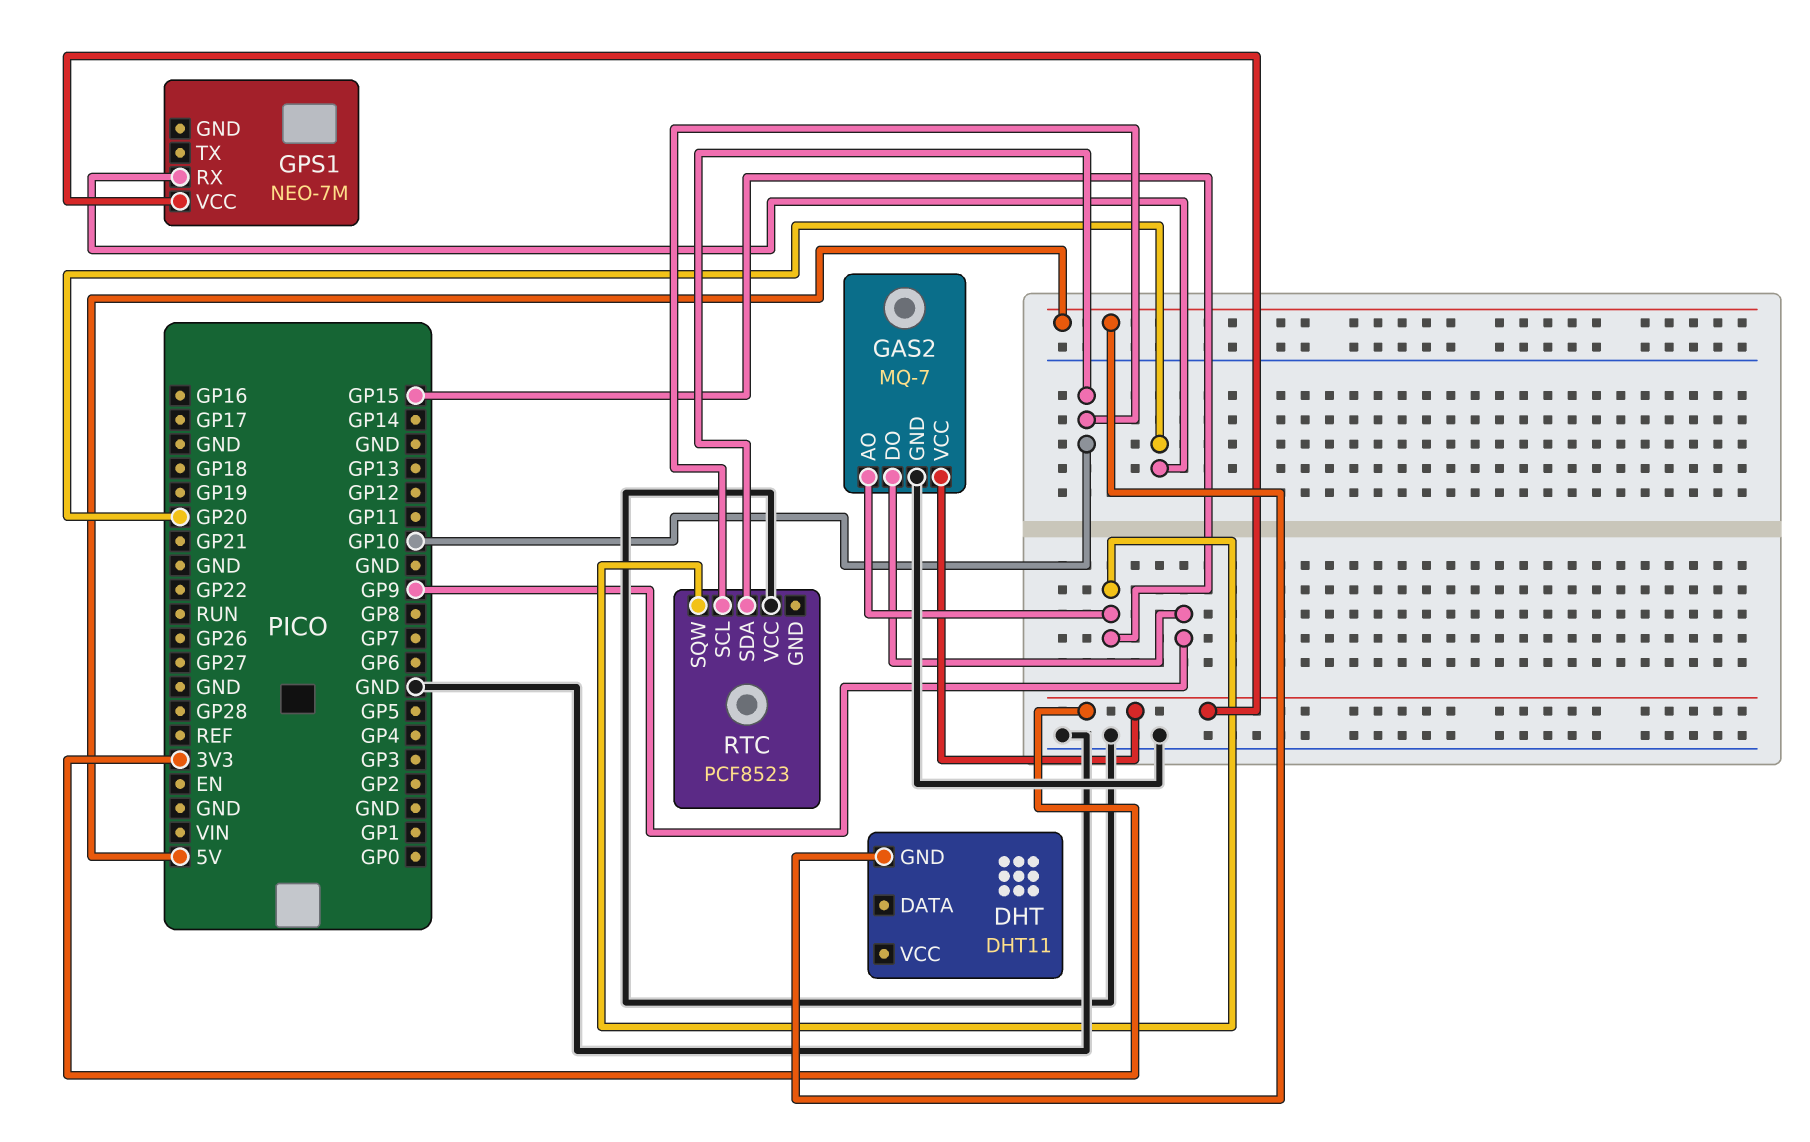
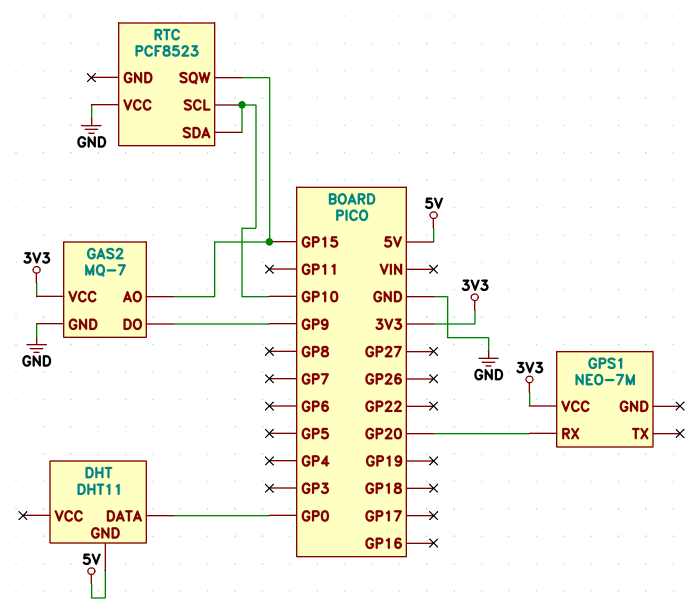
DHT pin DATA: none -> GP0

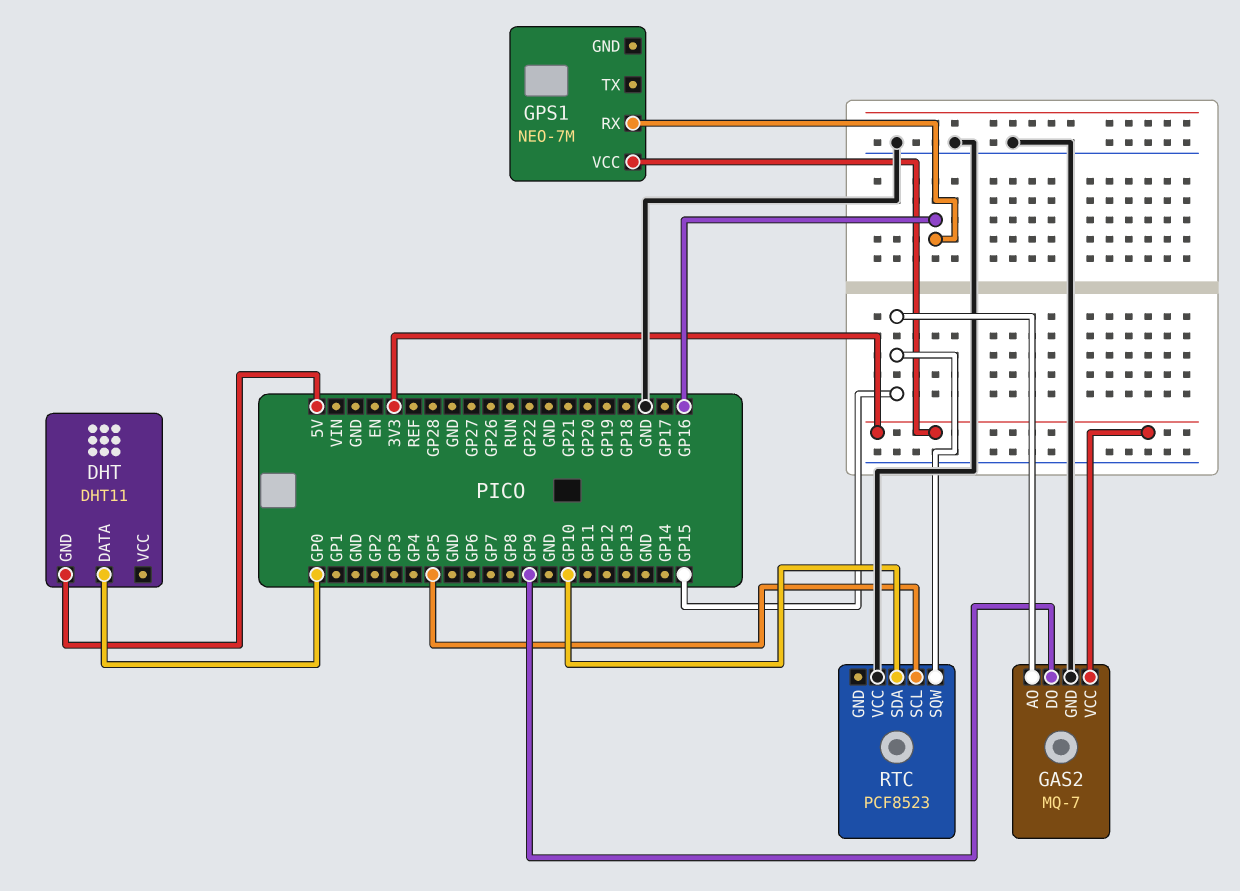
GPS1 pin RX: GP20 -> GP16
RTC pin SCL: GP10 -> GP5

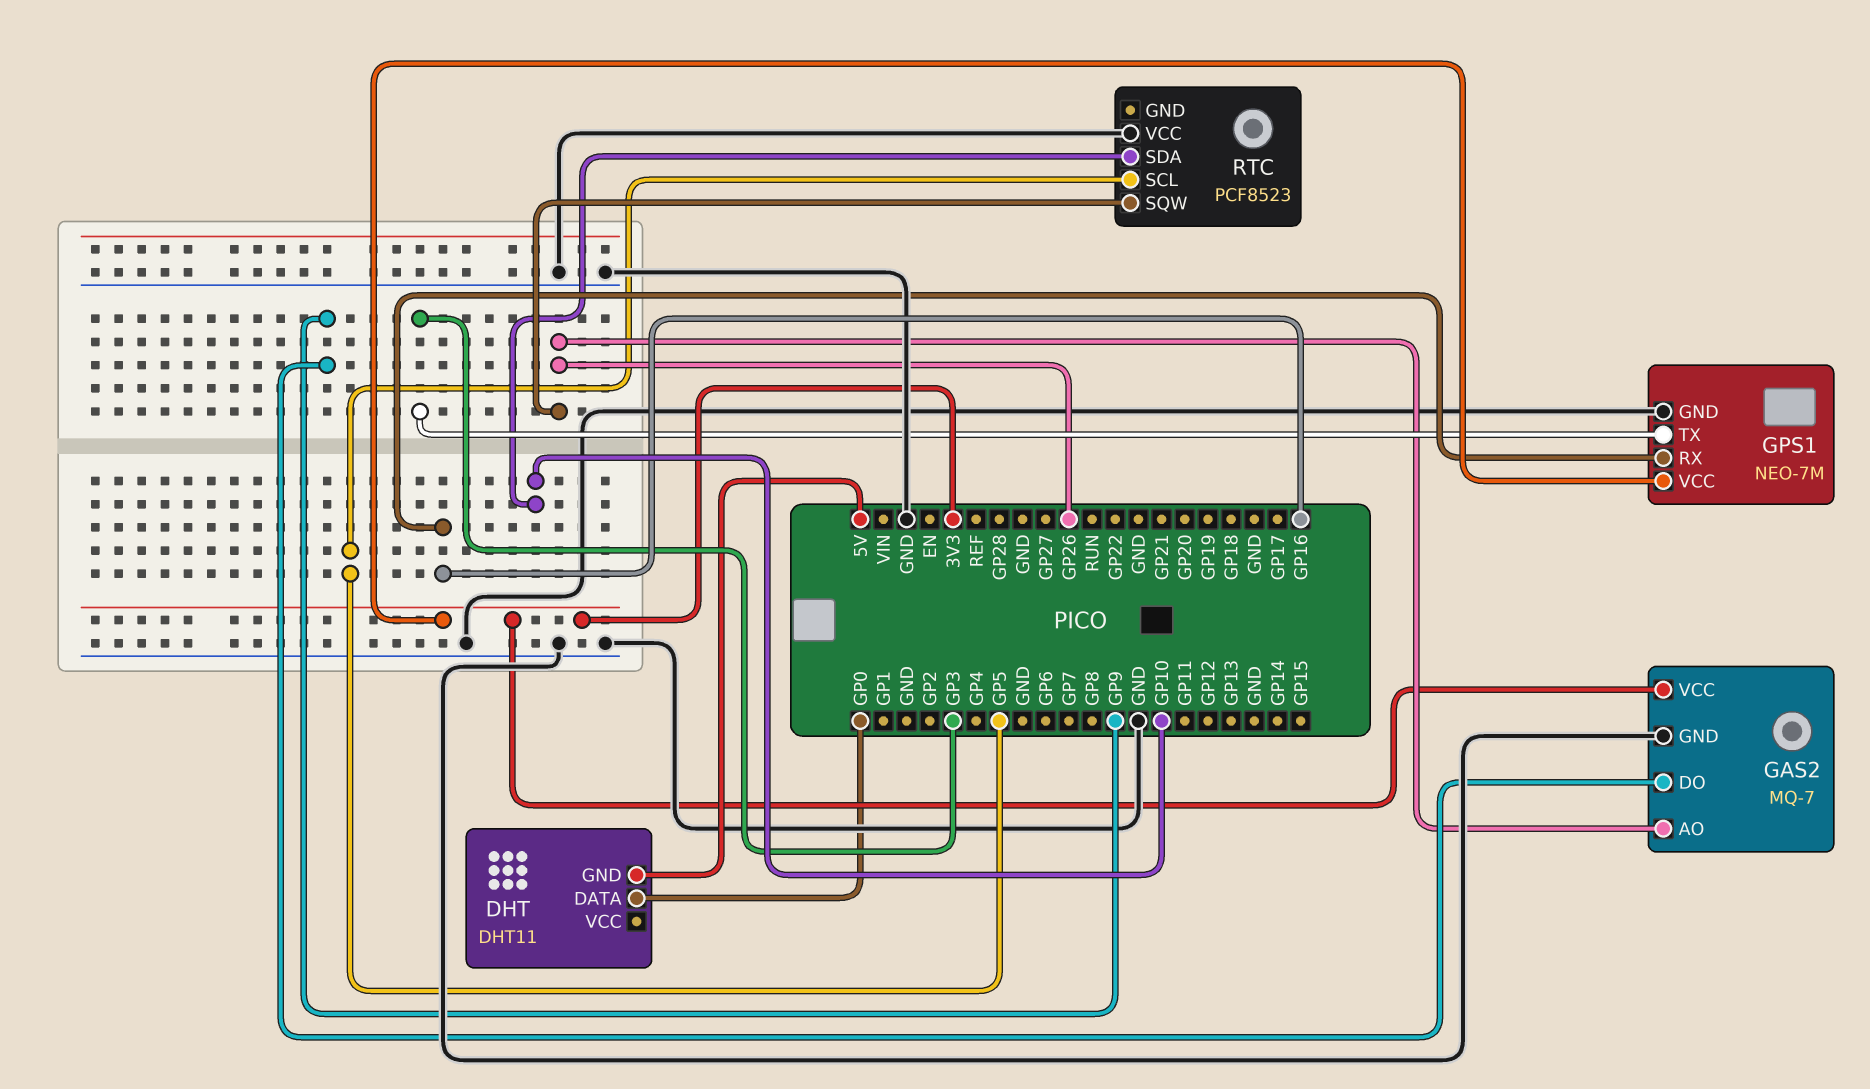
GAS2 pin AO: GP15 -> GP26
GPS1 pin GND: none -> GND
GPS1 pin TX: none -> GP3
RTC pin SQW: GP15 -> GP26

